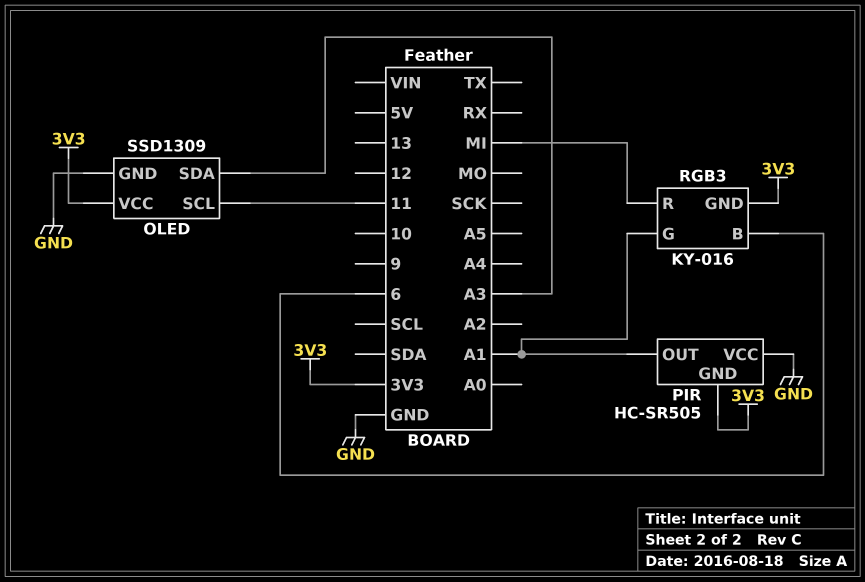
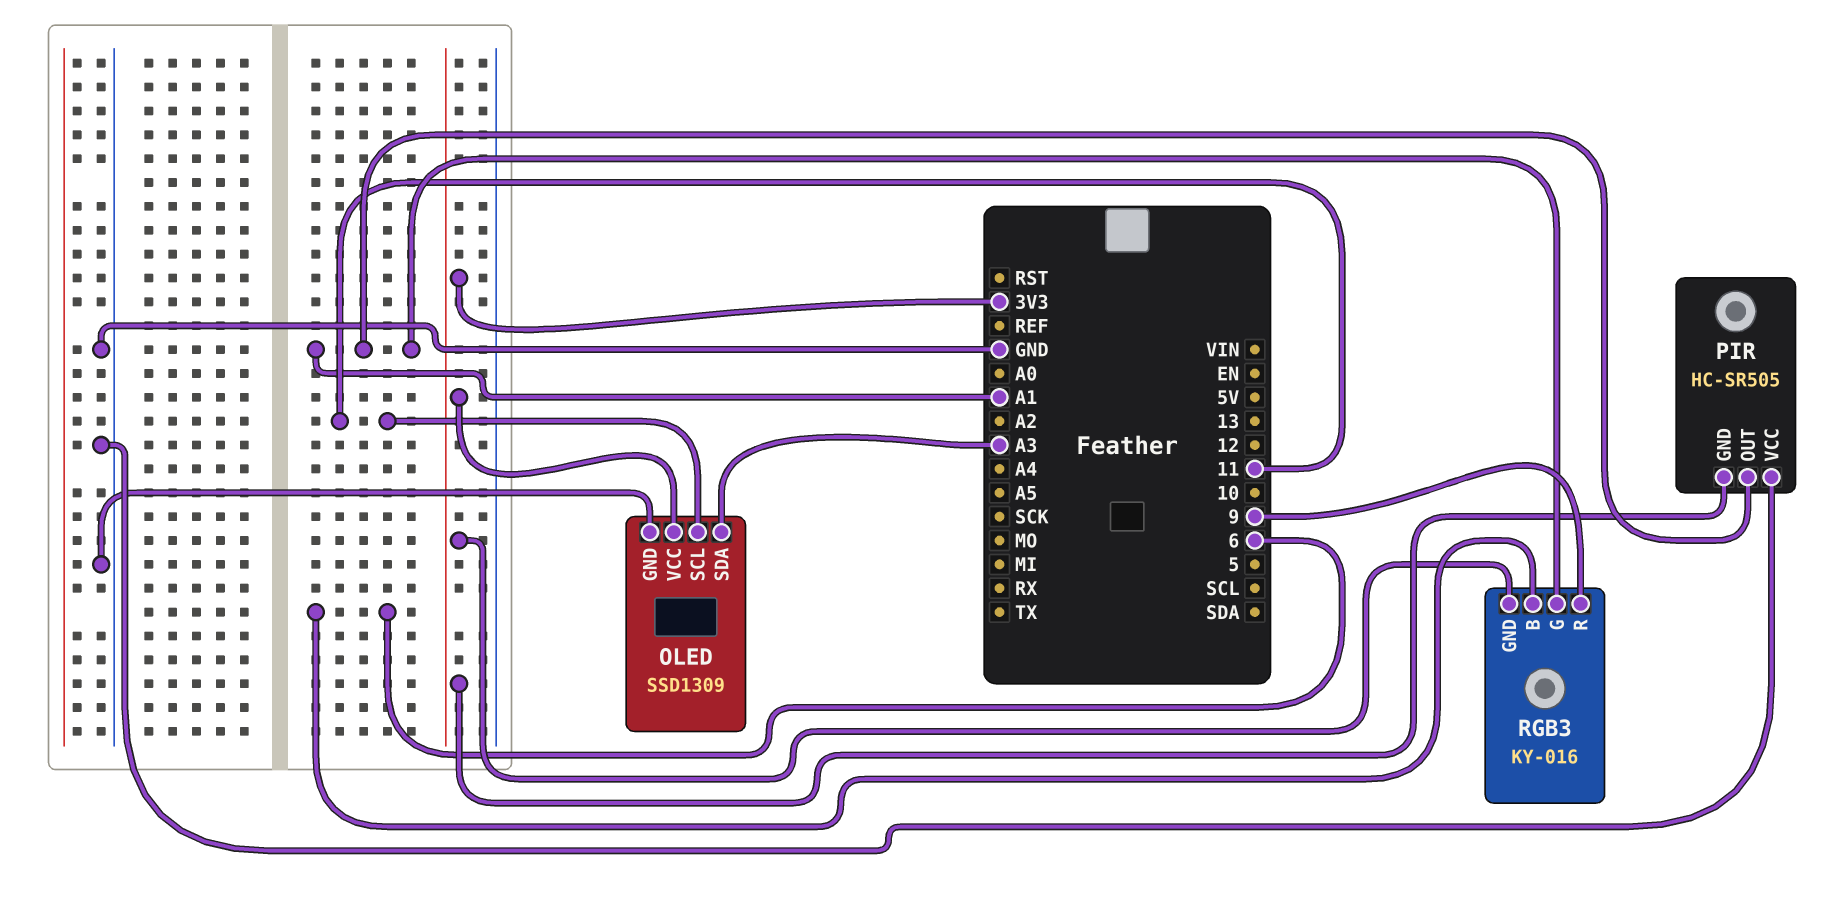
RGB3 pin R: MI -> 9

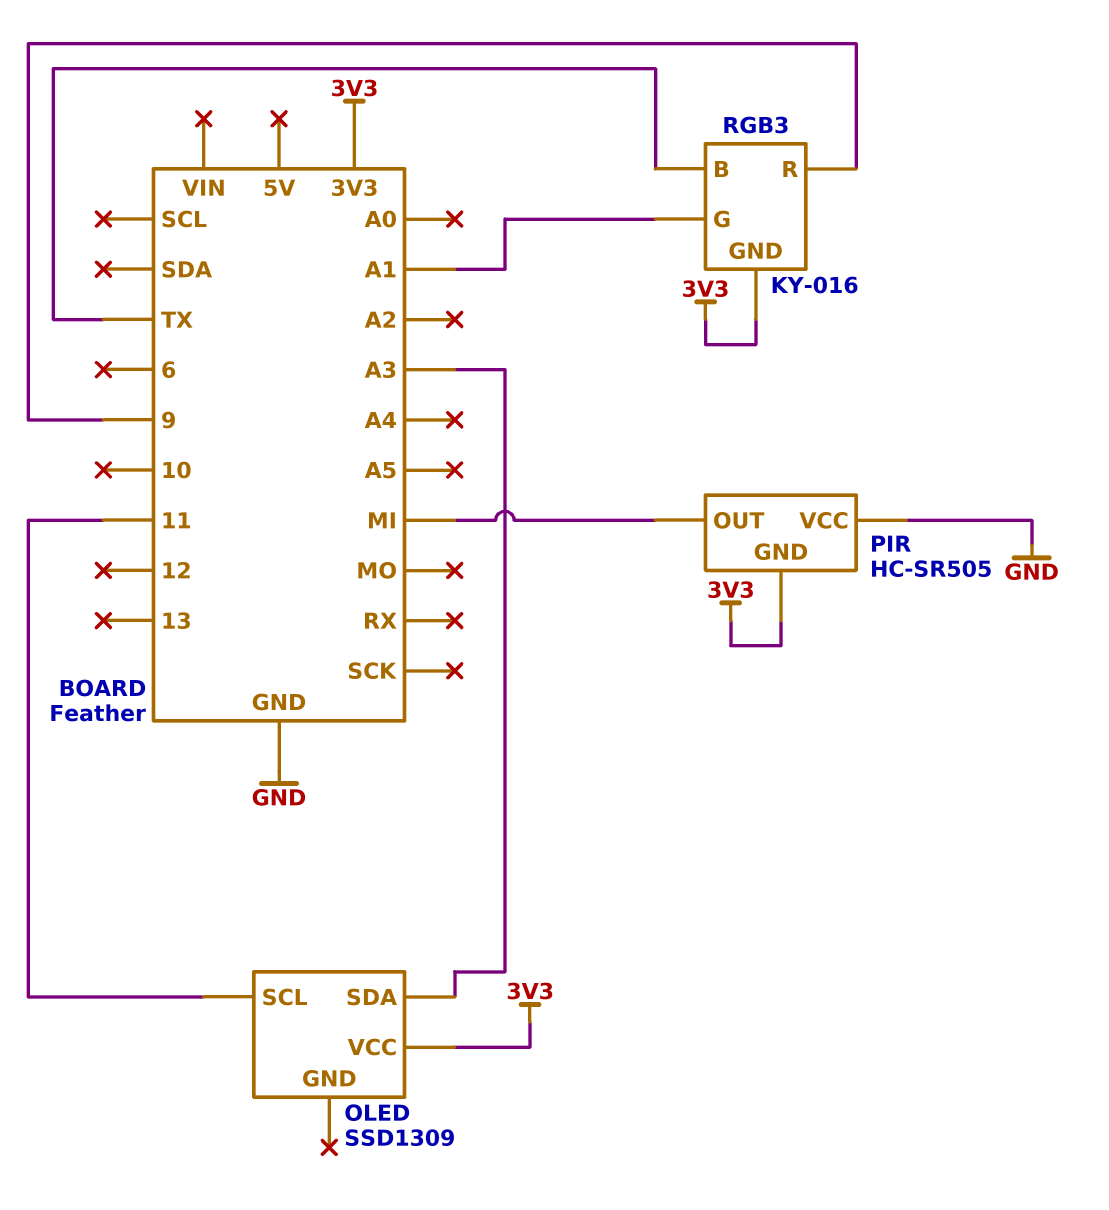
OLED pin GND: GND -> none
PIR pin OUT: A1 -> MI
RGB3 pin B: 6 -> TX

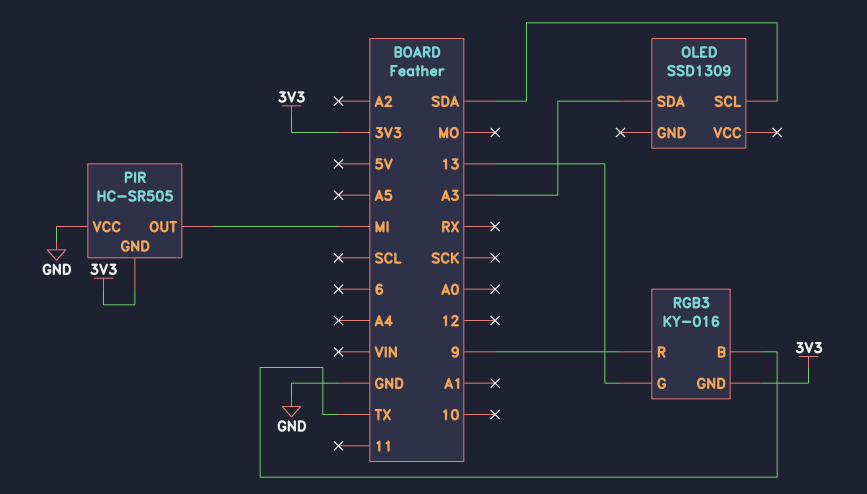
OLED pin SCL: 11 -> SDA
OLED pin VCC: 3V3 -> none
RGB3 pin G: A1 -> 13

